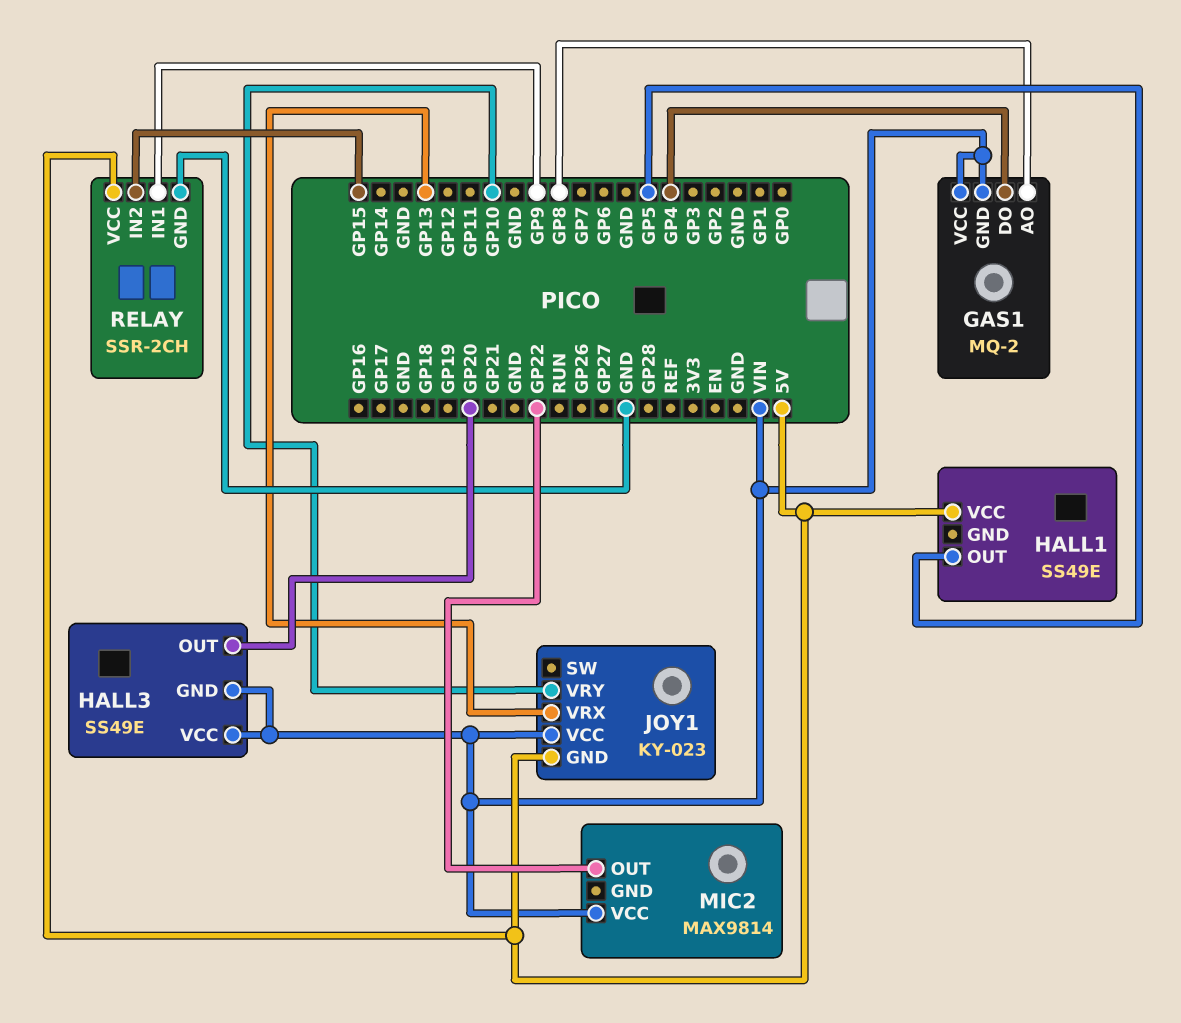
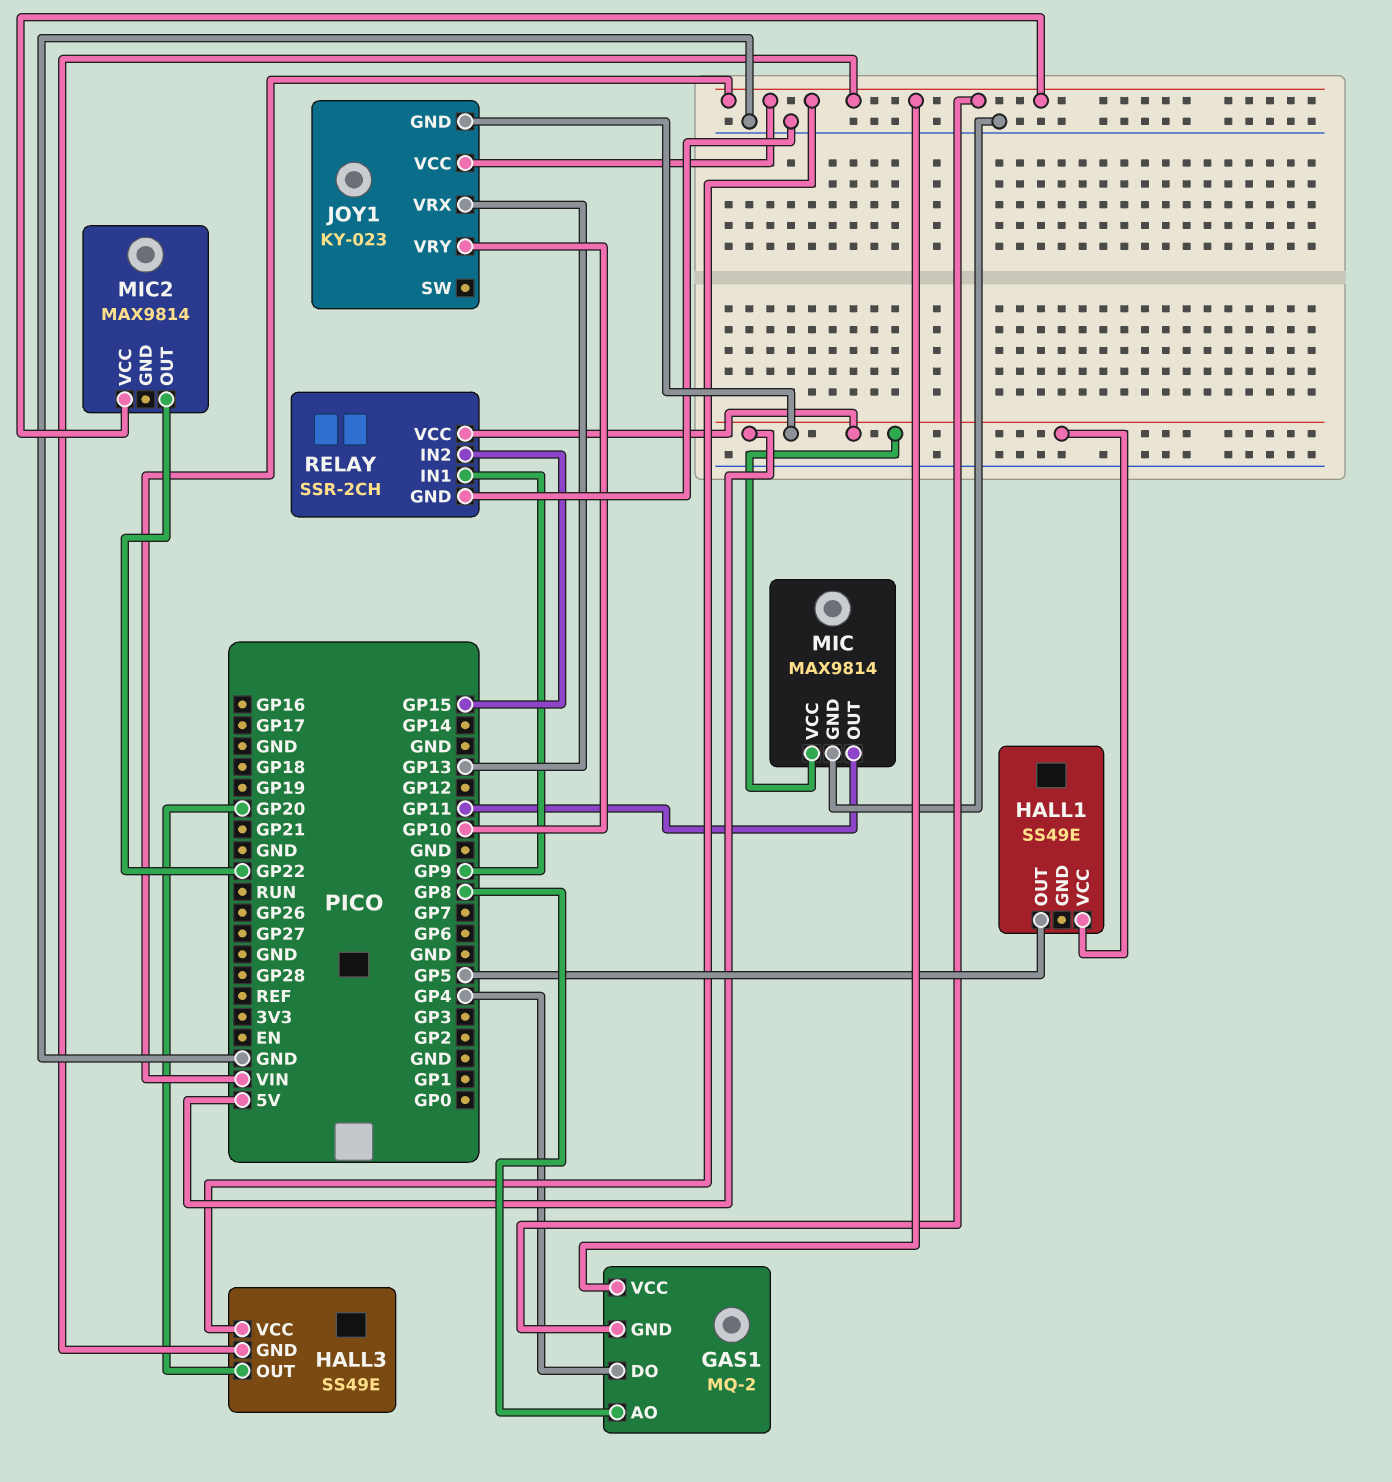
MIC: none -> MAX9814
MIC pin GND: none -> GND
MIC pin OUT: none -> GP11
MIC pin VCC: none -> 5V

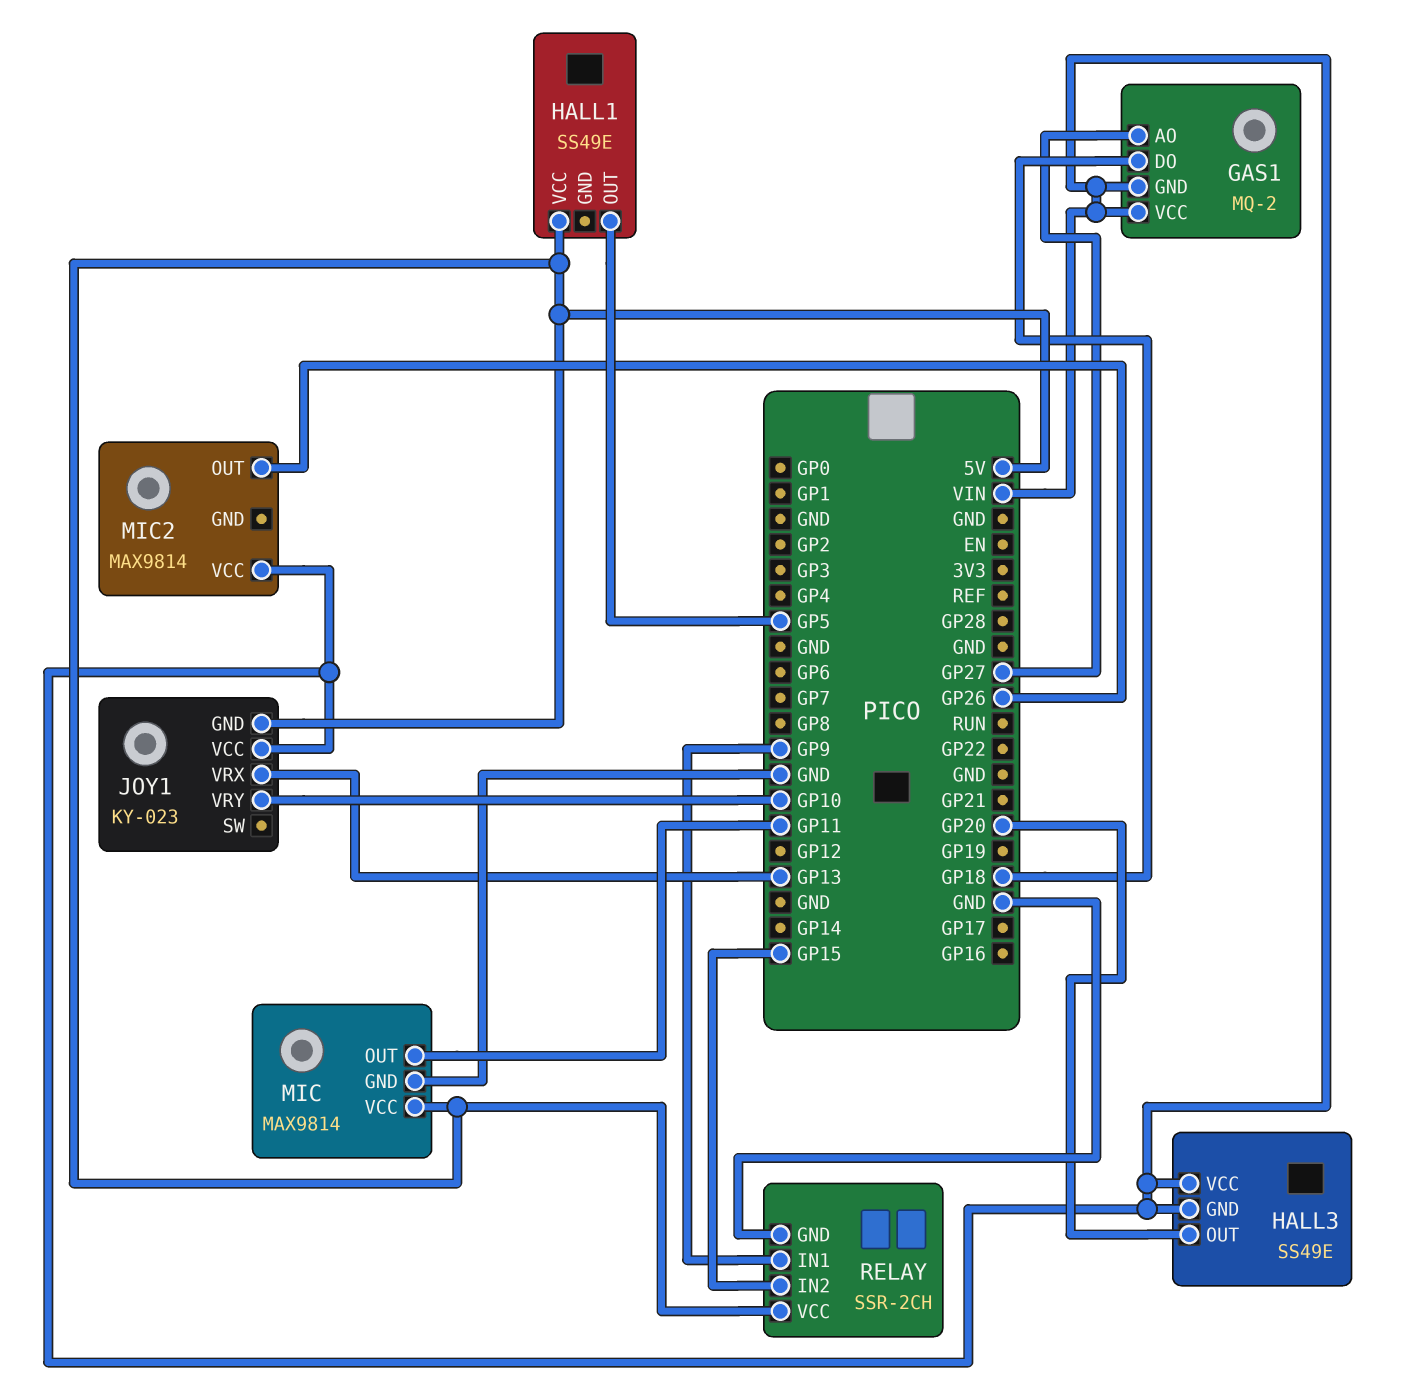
GAS1 pin AO: GP8 -> GP27
GAS1 pin DO: GP4 -> GP18
MIC2 pin OUT: GP22 -> GP26

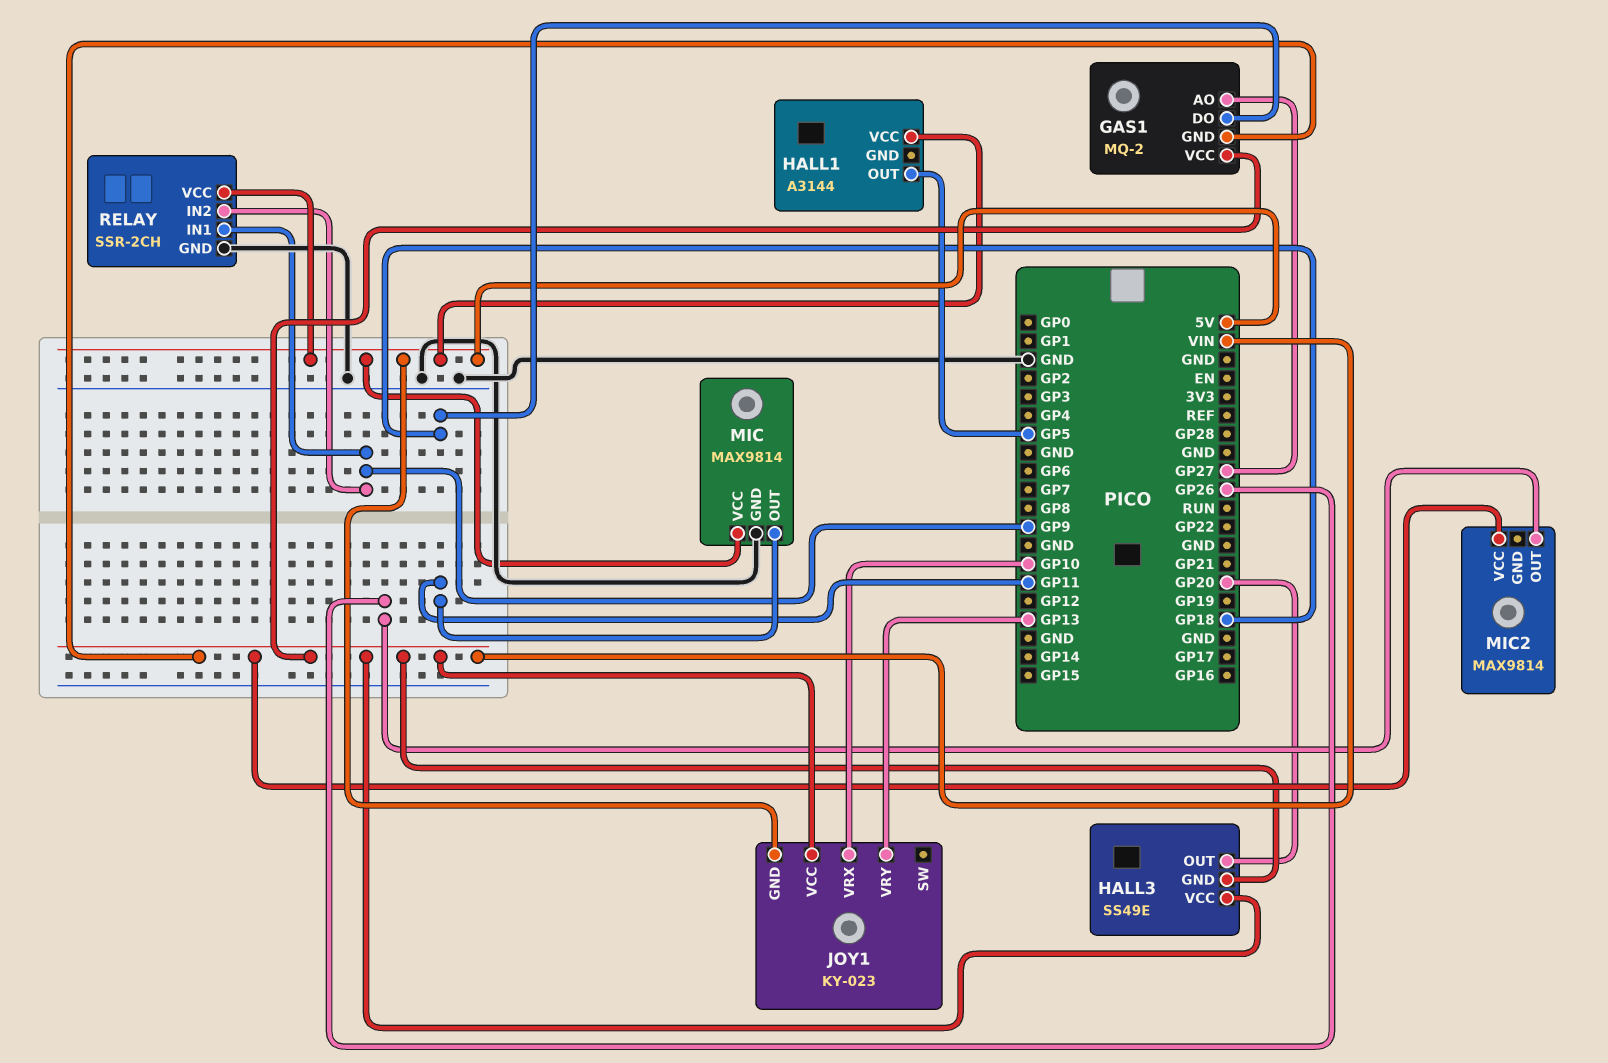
HALL1: SS49E -> A3144
JOY1 pin VRX: GP13 -> GP10
JOY1 pin VRY: GP10 -> GP13
RELAY pin IN2: GP15 -> GP9

